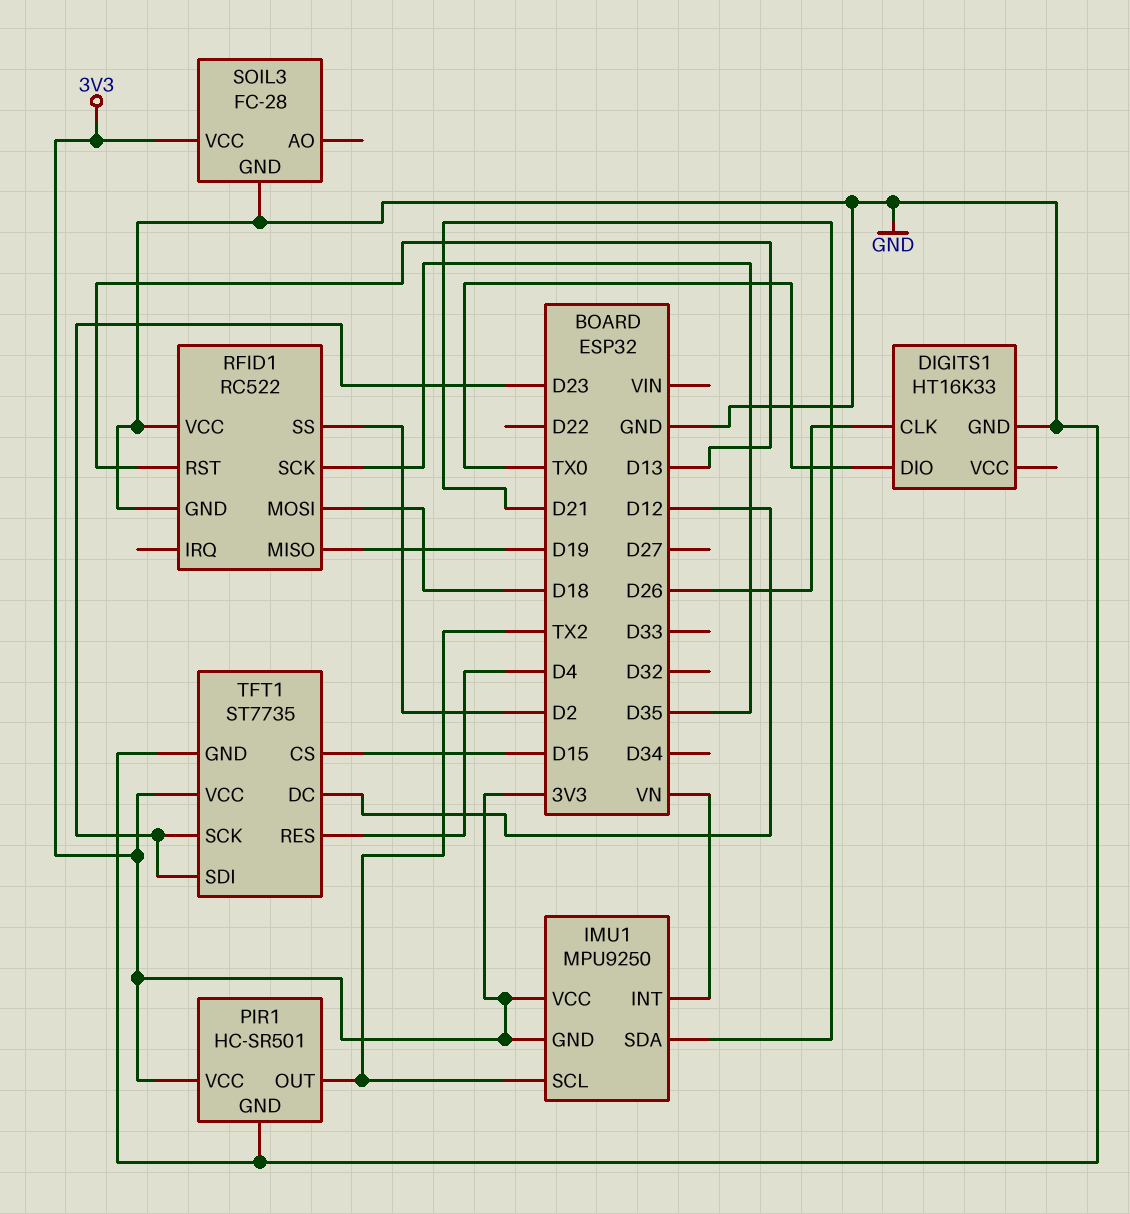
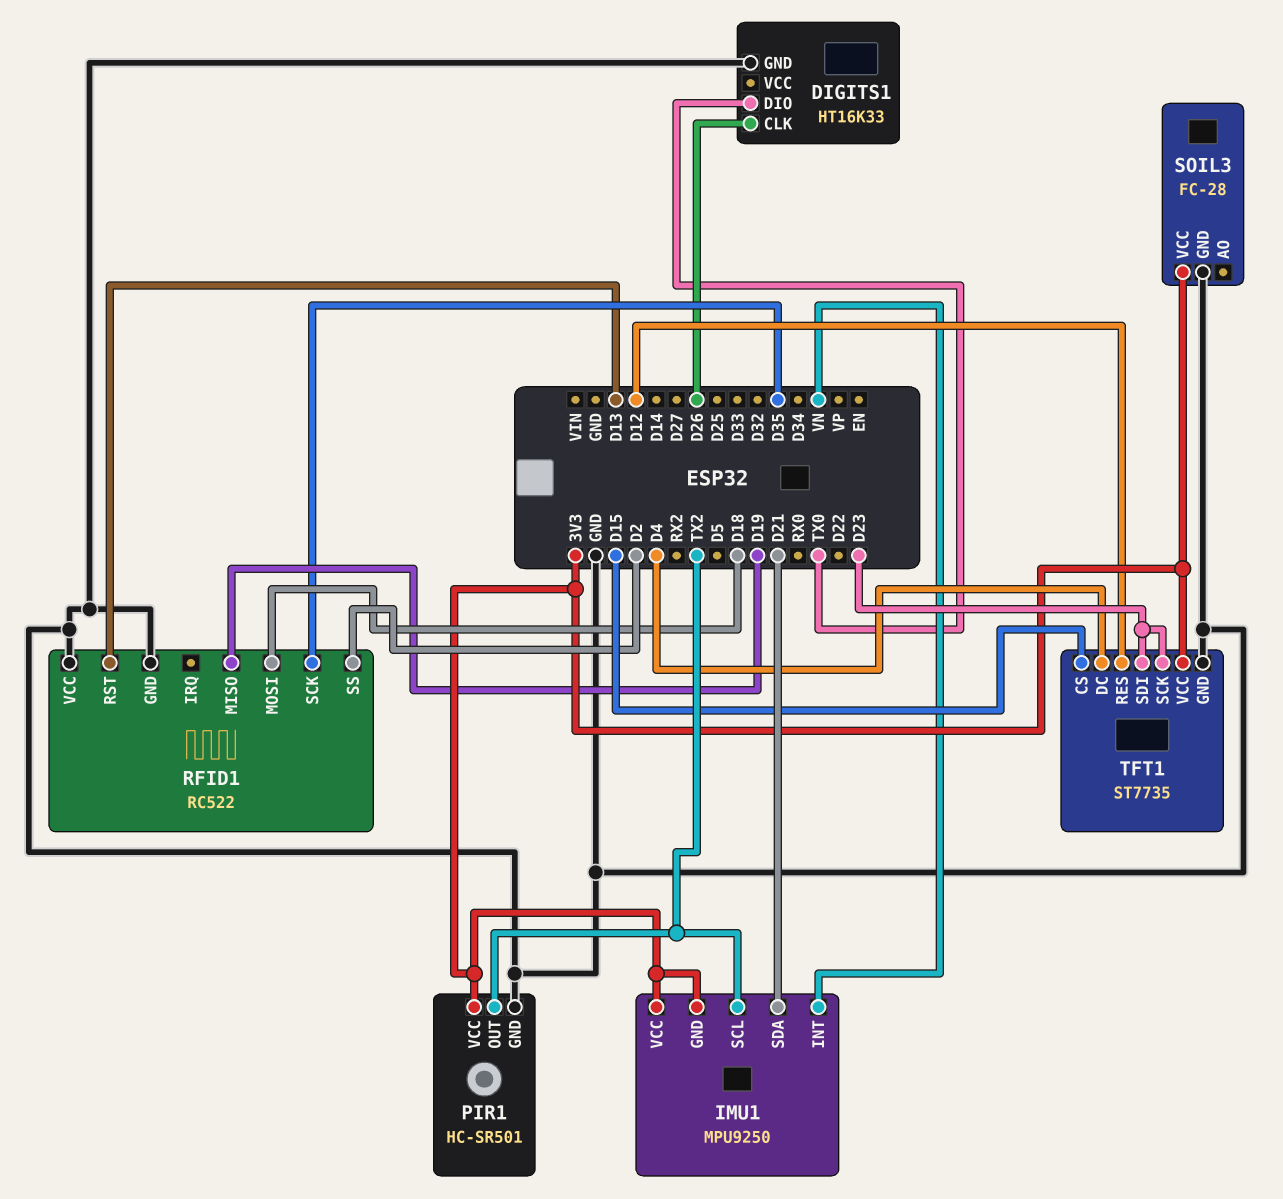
TFT1 pin DC: D12 -> D4
TFT1 pin RES: D4 -> D12

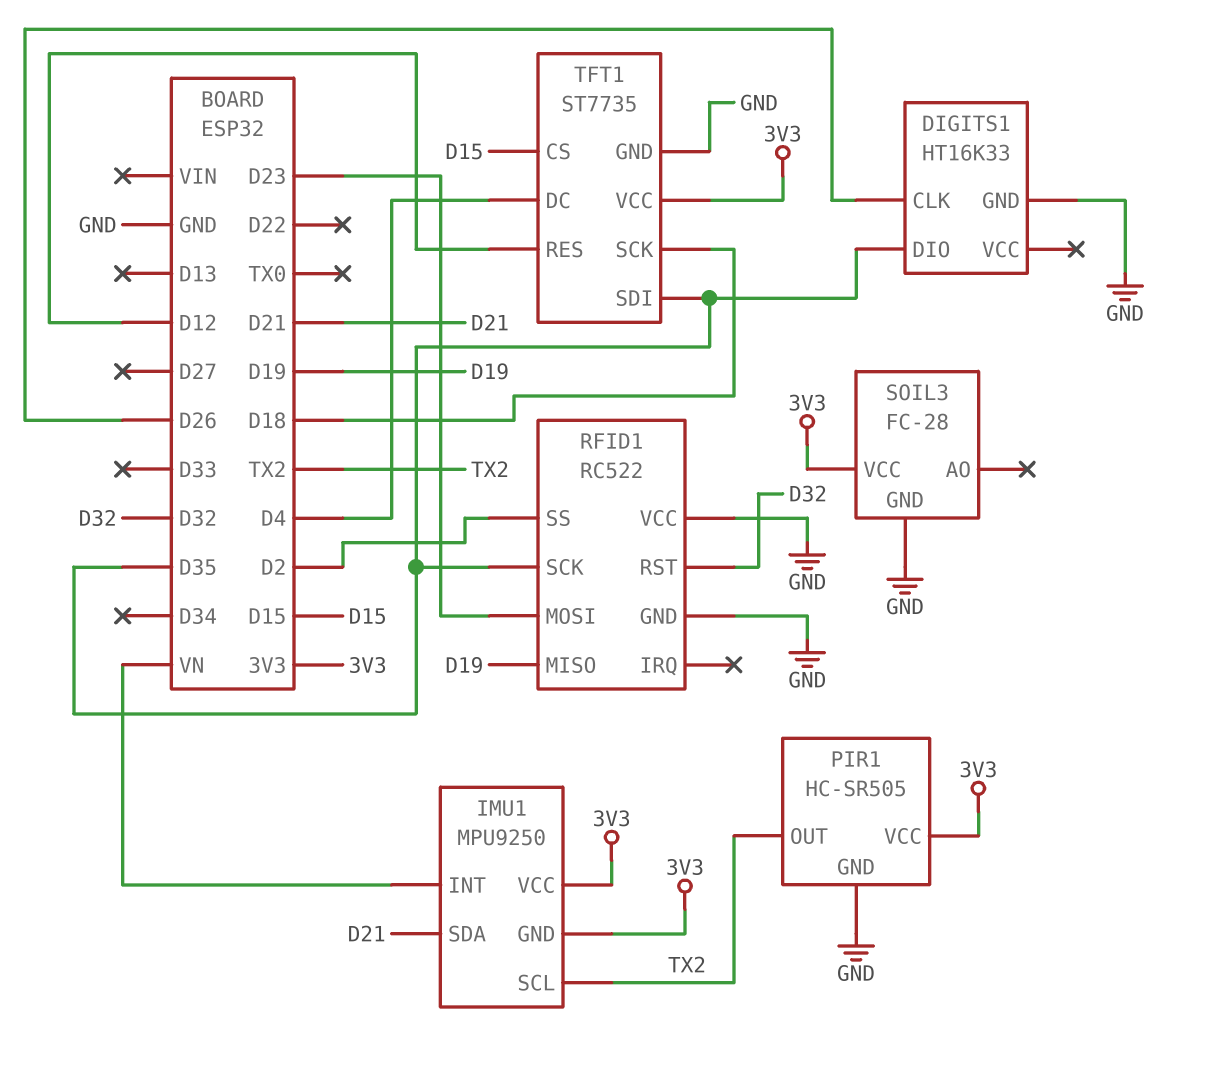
DIGITS1 pin DIO: TX0 -> D35
PIR1: HC-SR501 -> HC-SR505
RFID1 pin MOSI: D18 -> D23
RFID1 pin RST: D13 -> D32
TFT1 pin SCK: D23 -> D18
TFT1 pin SDI: D23 -> D35

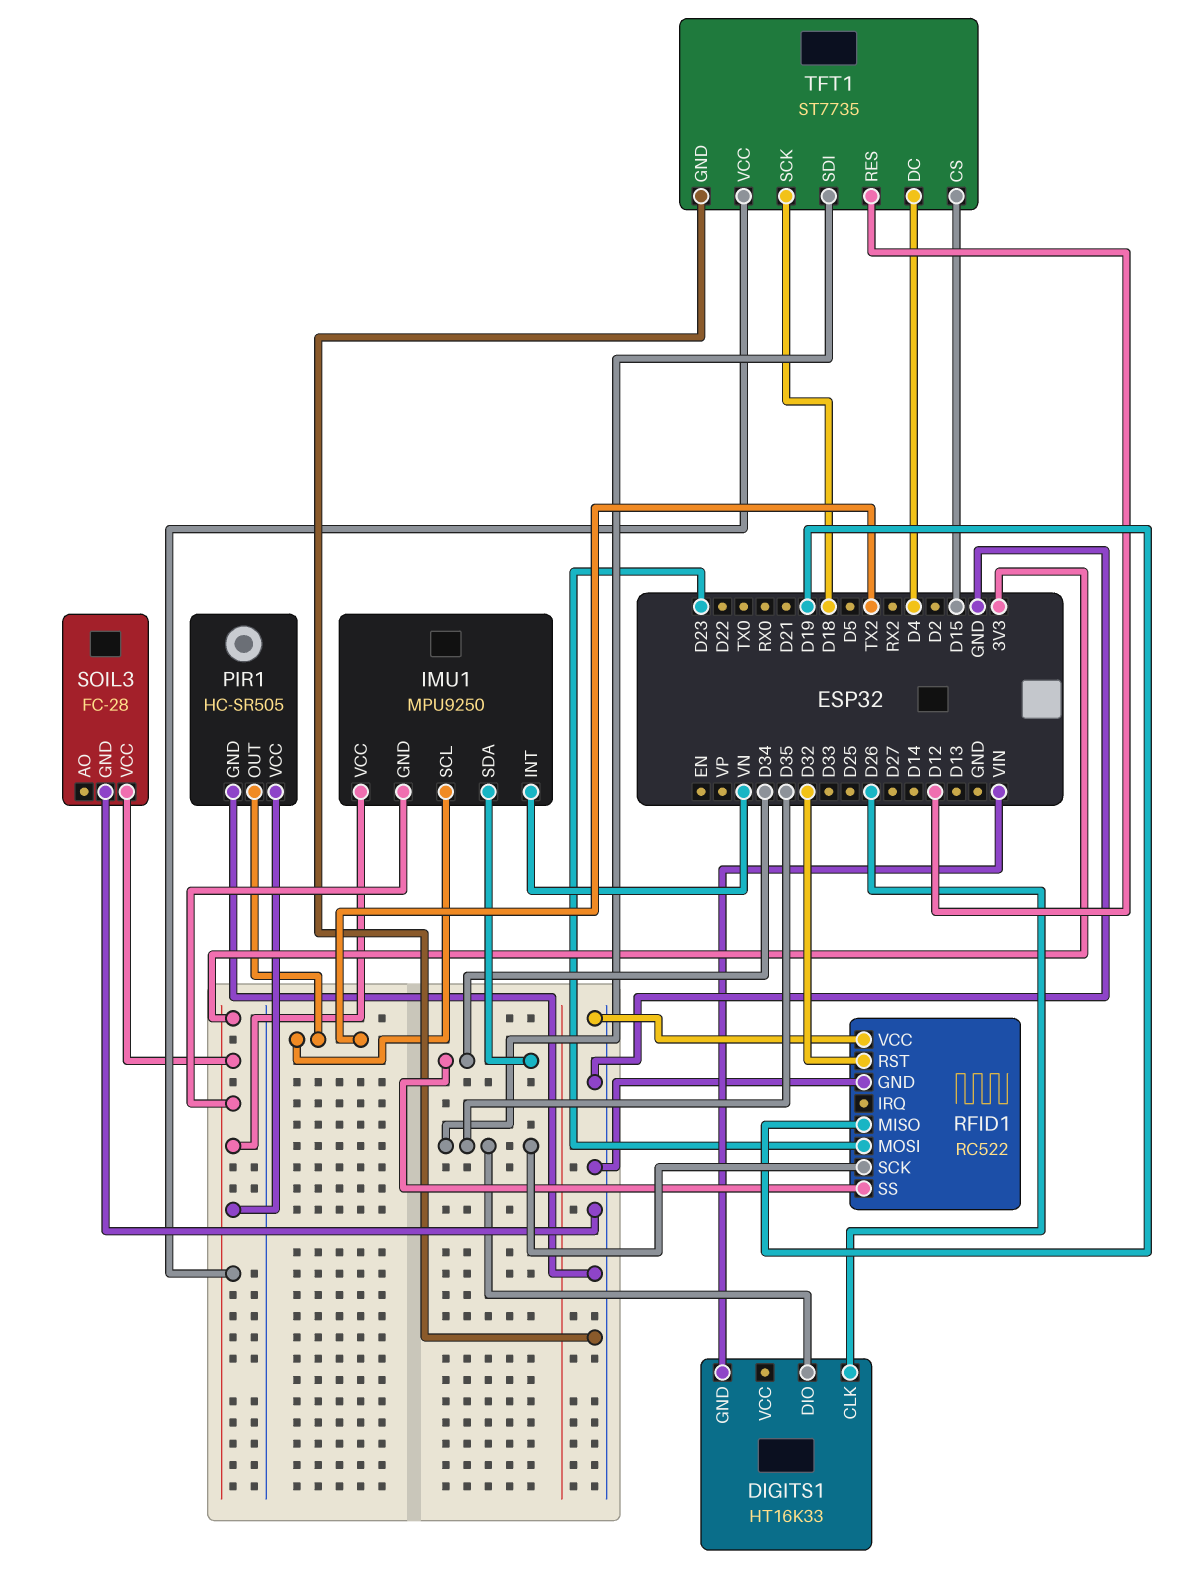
DIGITS1 pin GND: GND -> VIN
IMU1 pin SDA: D21 -> D34
RFID1 pin SS: D2 -> D34

